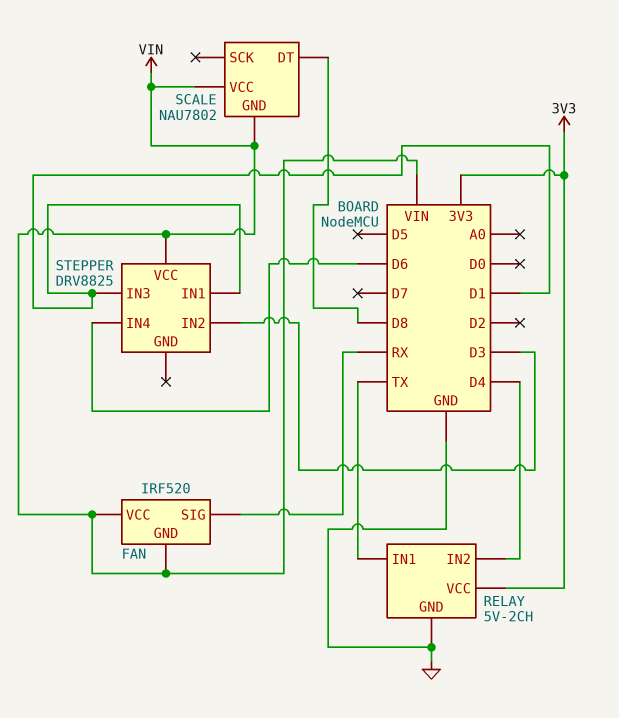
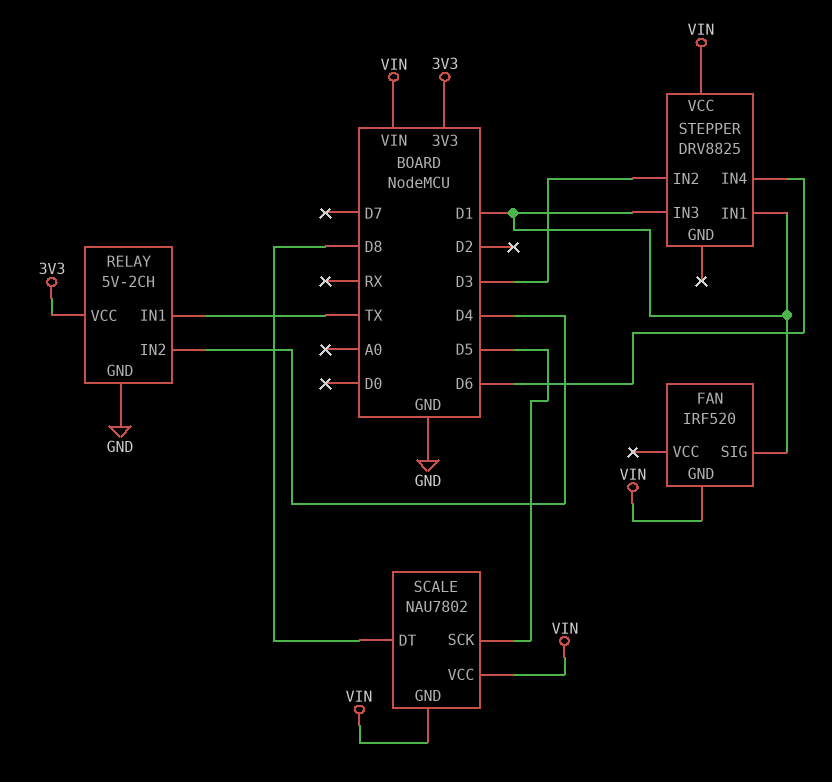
FAN pin SIG: RX -> D1
FAN pin VCC: VIN -> none
SCALE pin SCK: none -> D5

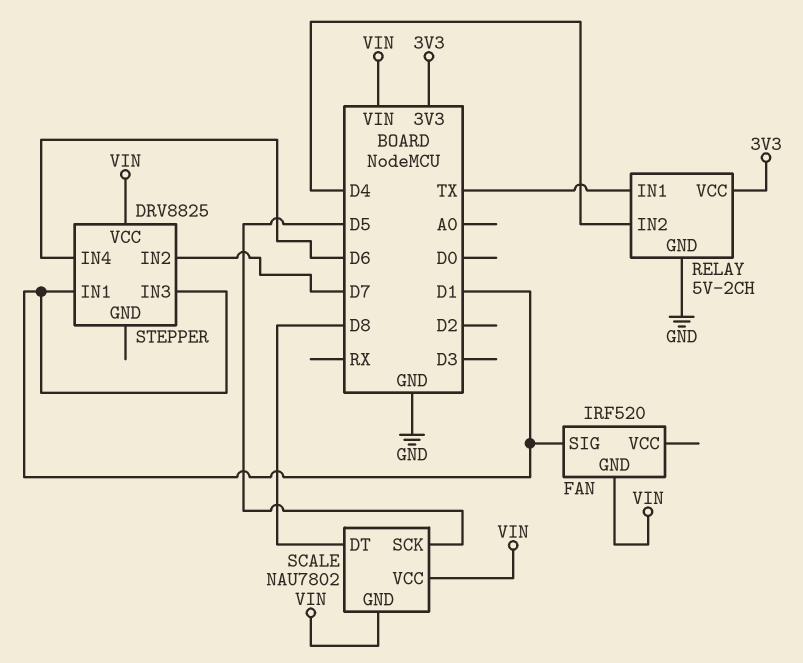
STEPPER pin IN2: D3 -> D7

